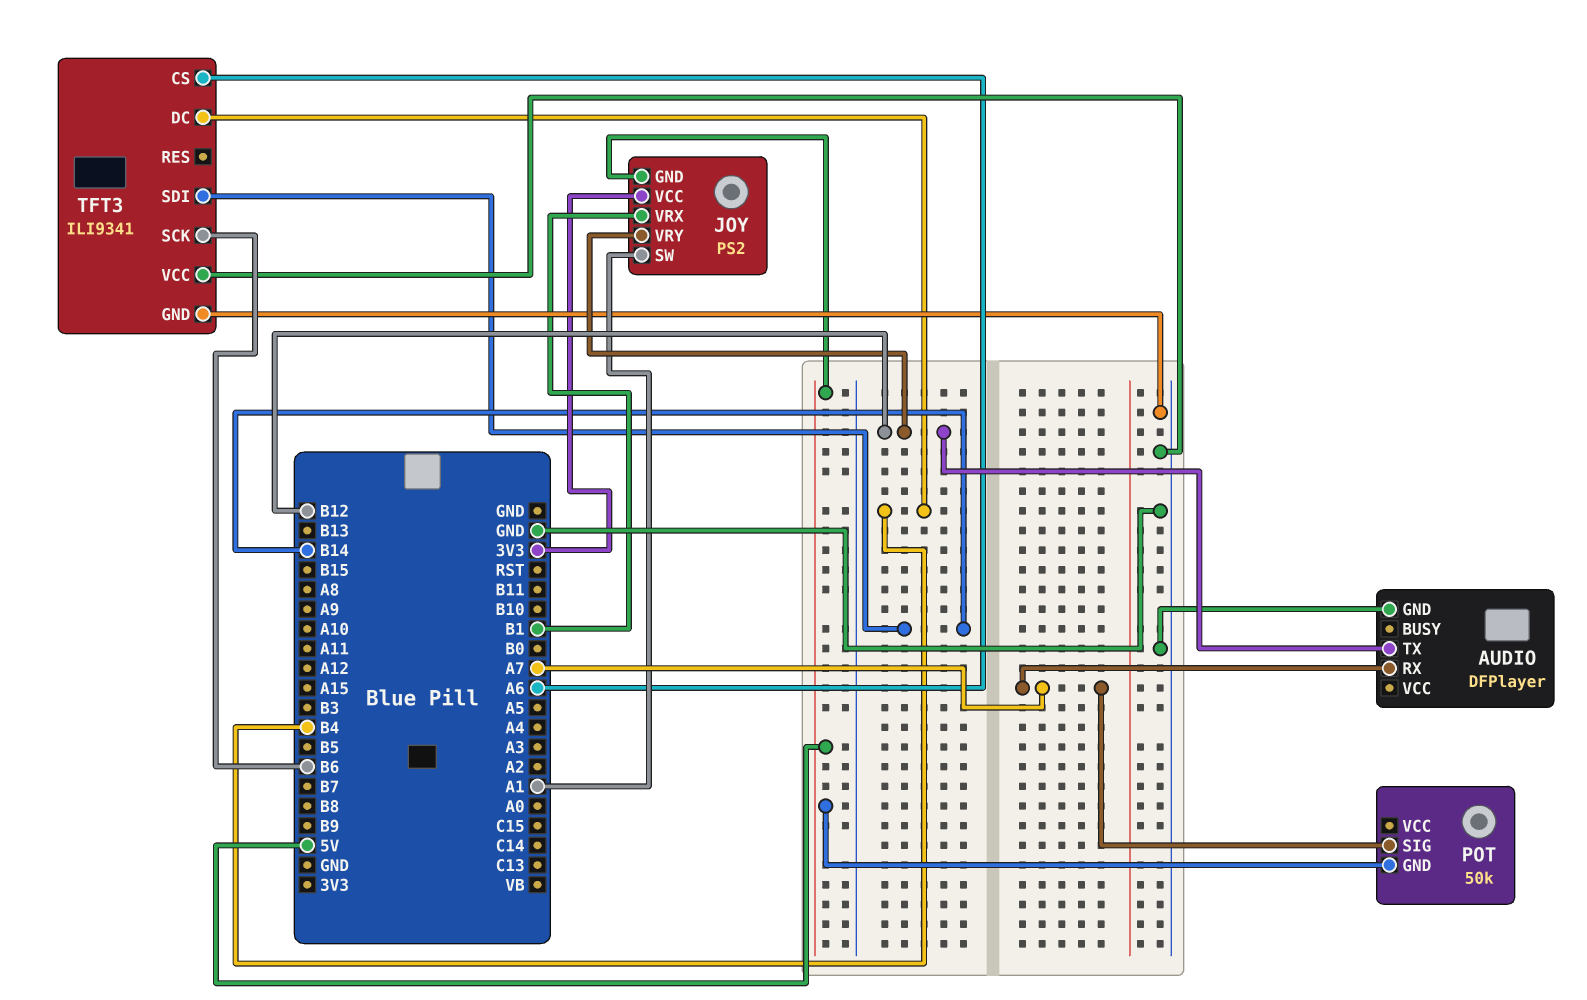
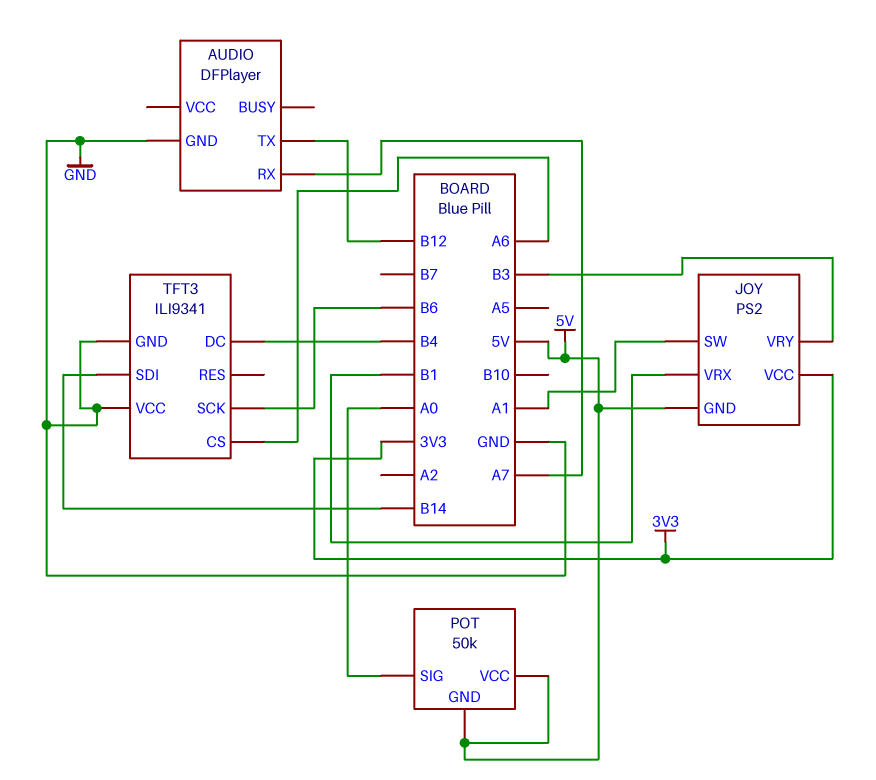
JOY pin VRY: B12 -> B3
POT pin SIG: A7 -> A0
POT pin VCC: none -> 5V

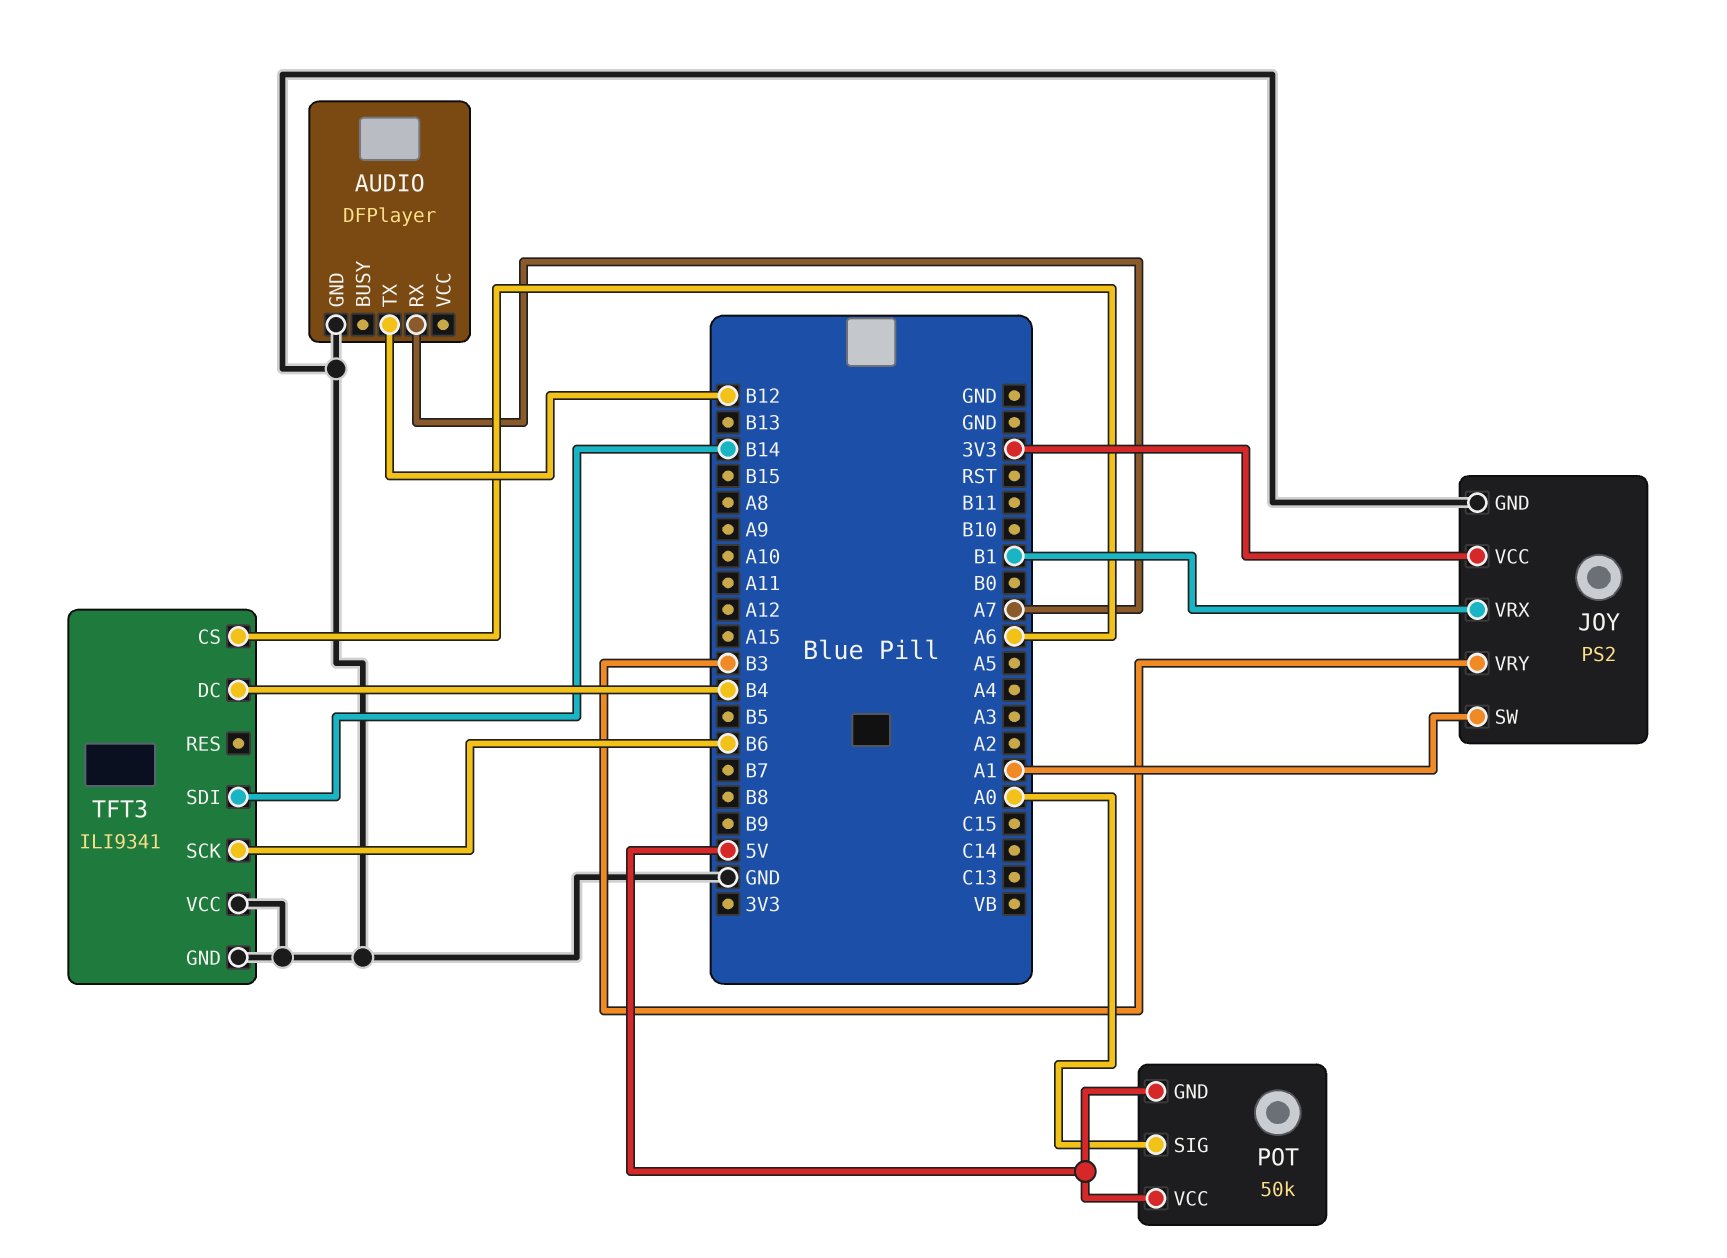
JOY pin GND: 5V -> GND

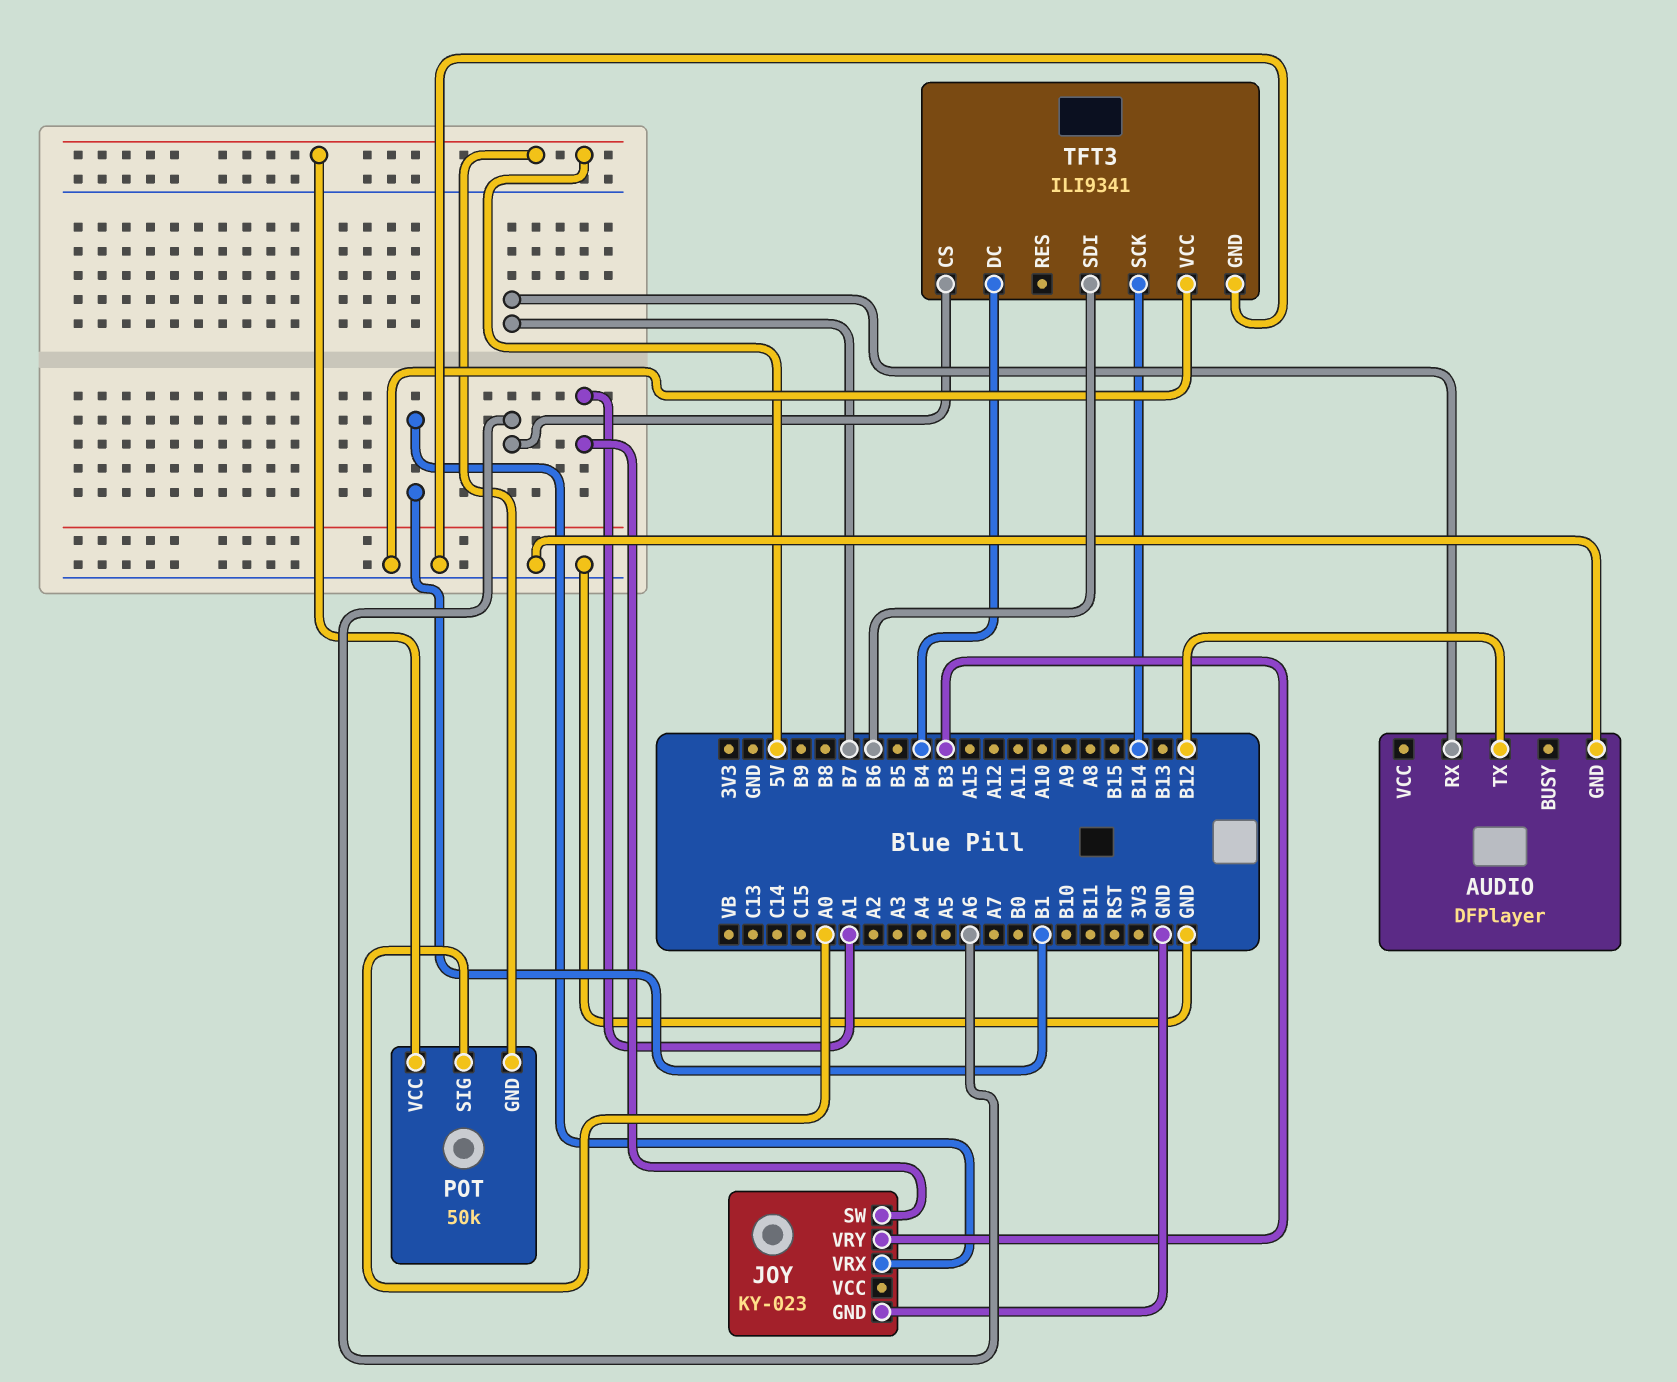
AUDIO pin RX: A7 -> B7
JOY: PS2 -> KY-023
JOY pin VCC: 3V3 -> none
TFT3 pin SCK: B6 -> B14
TFT3 pin SDI: B14 -> B6

